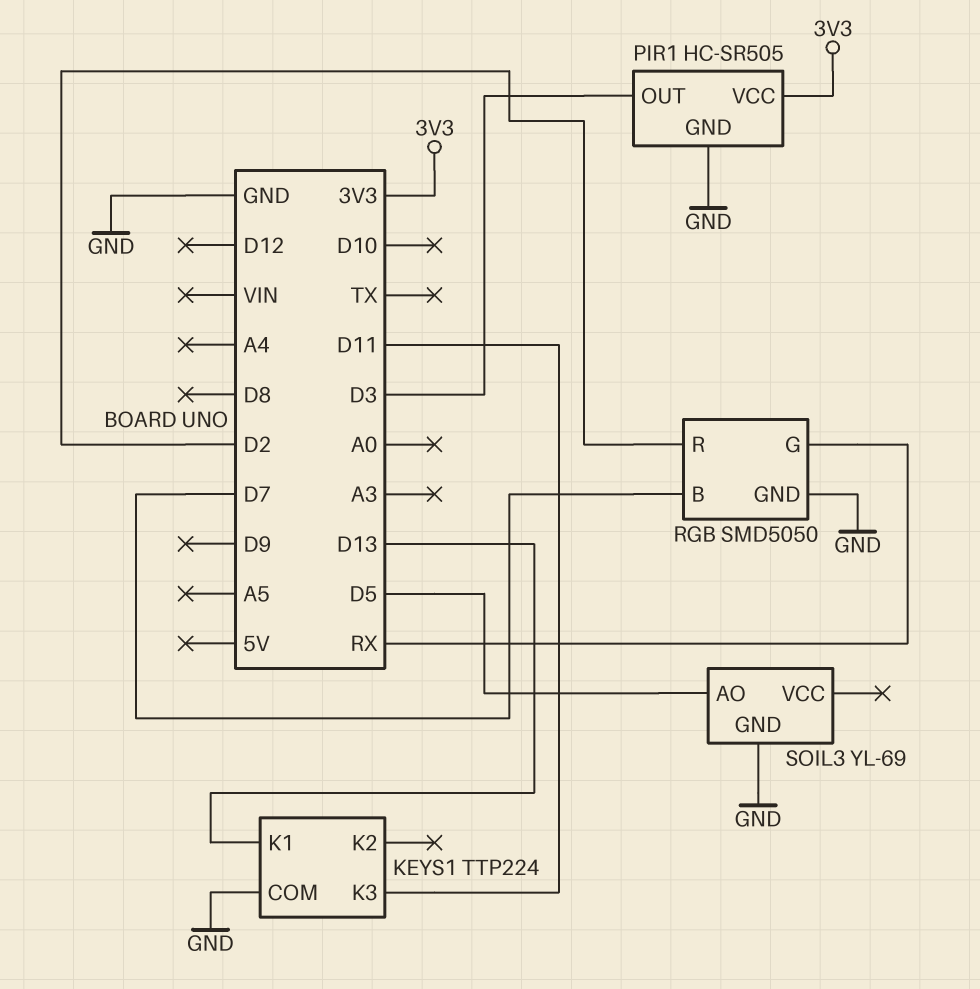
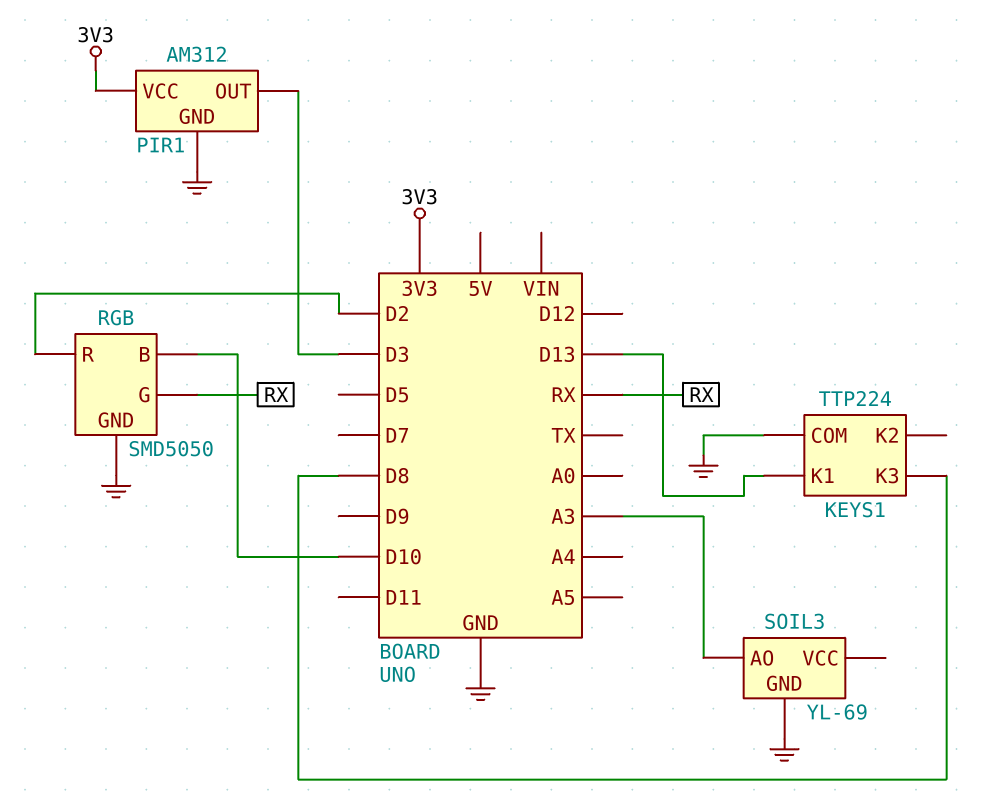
KEYS1 pin K3: D11 -> D8
PIR1: HC-SR505 -> AM312
RGB pin B: D7 -> D10
SOIL3 pin AO: D5 -> A3

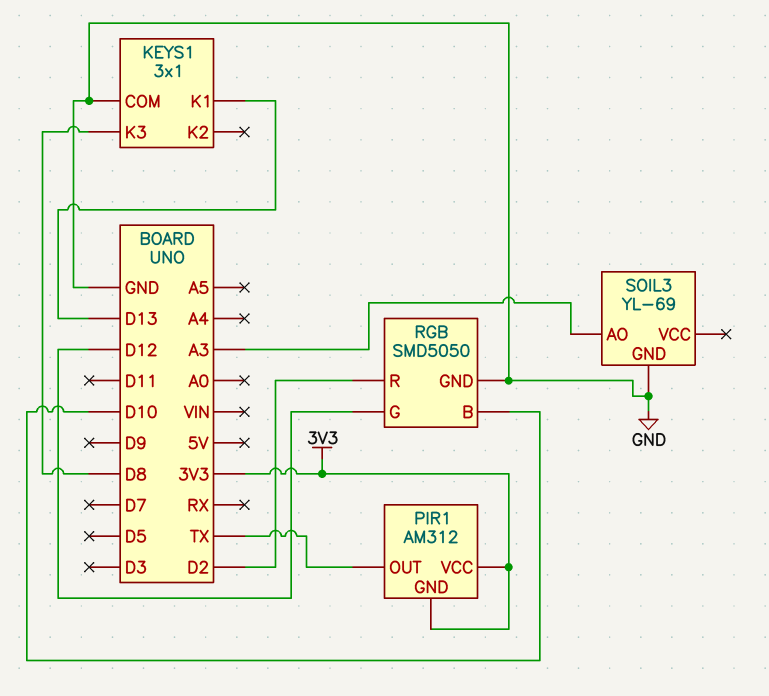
KEYS1: TTP224 -> 3x1
PIR1 pin GND: GND -> 3V3
PIR1 pin OUT: D3 -> TX
RGB pin G: RX -> D12

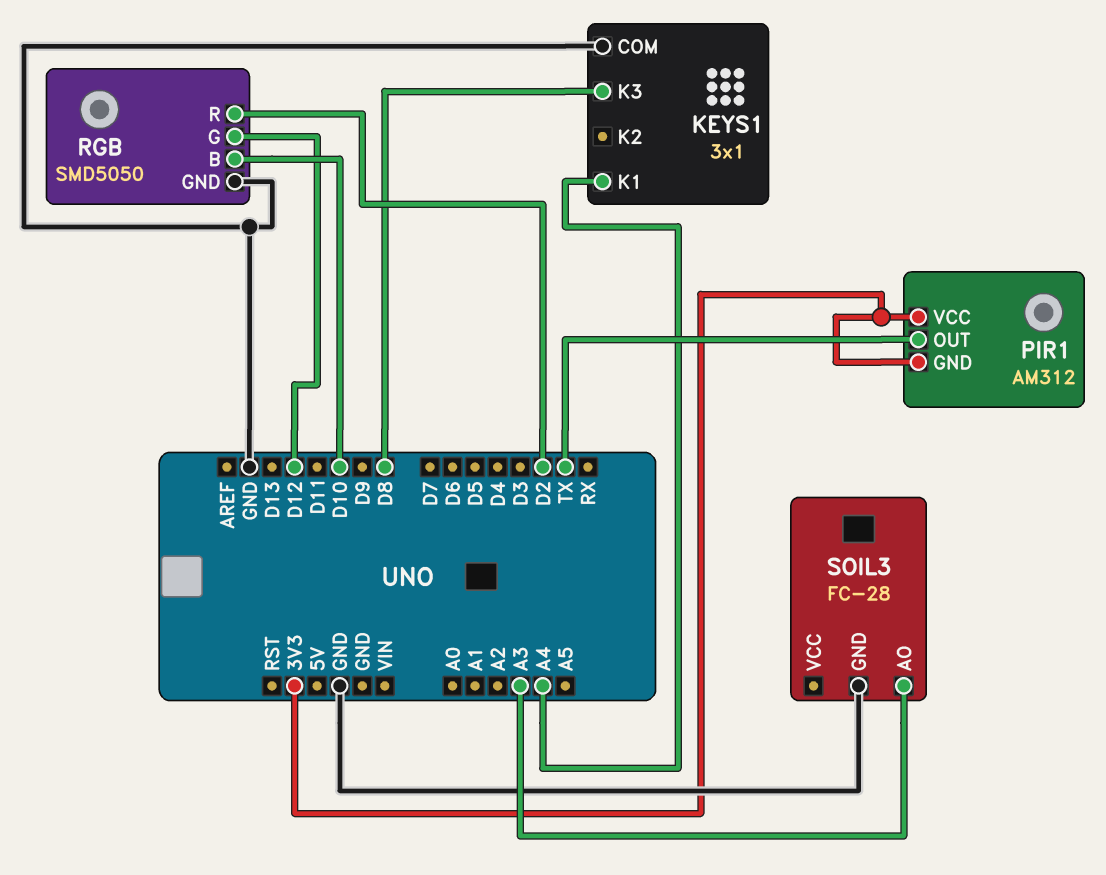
KEYS1 pin K1: D13 -> A4
SOIL3: YL-69 -> FC-28

